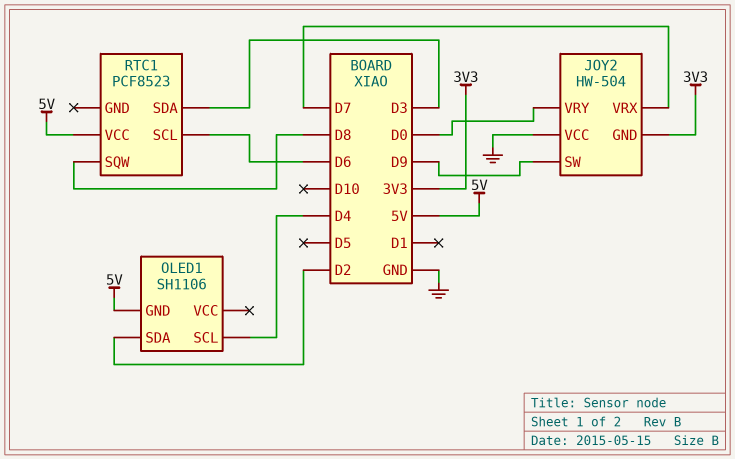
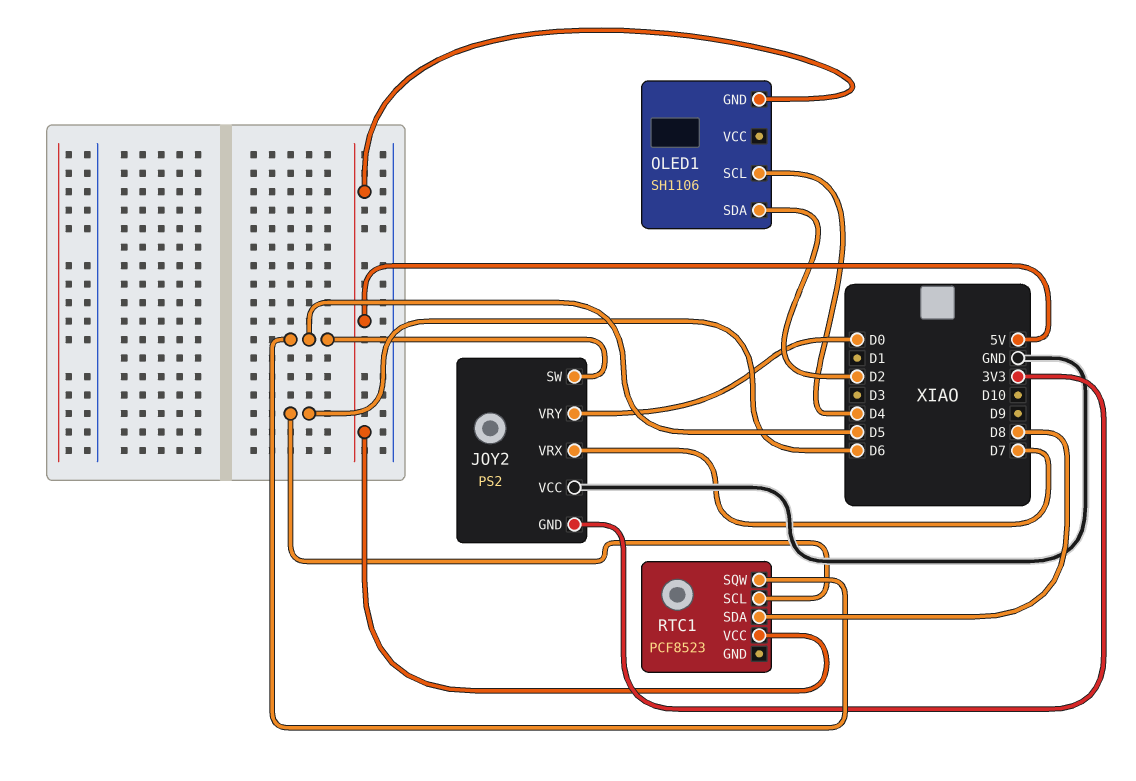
JOY2: HW-504 -> PS2
JOY2 pin SW: D9 -> D5
RTC1 pin SDA: D3 -> D8
RTC1 pin SQW: D8 -> D5

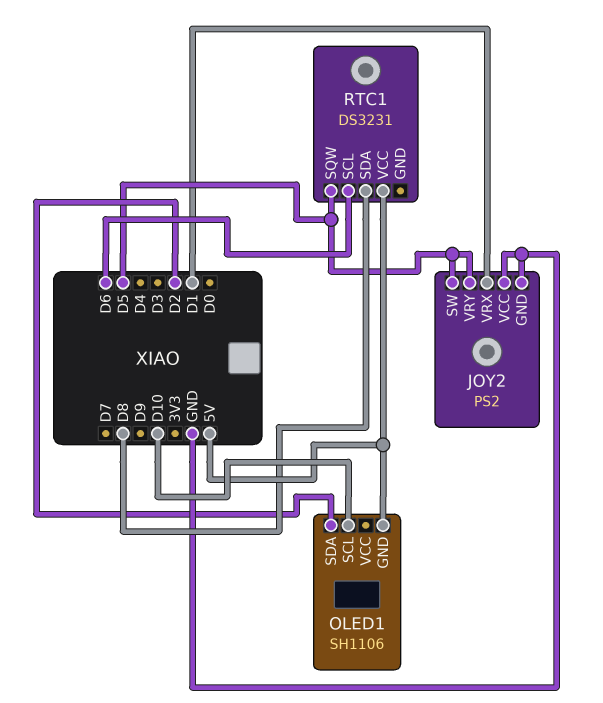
JOY2 pin GND: 3V3 -> GND
JOY2 pin VRX: D7 -> D1
JOY2 pin VRY: D0 -> D5
OLED1 pin SCL: D4 -> D10
RTC1: PCF8523 -> DS3231

